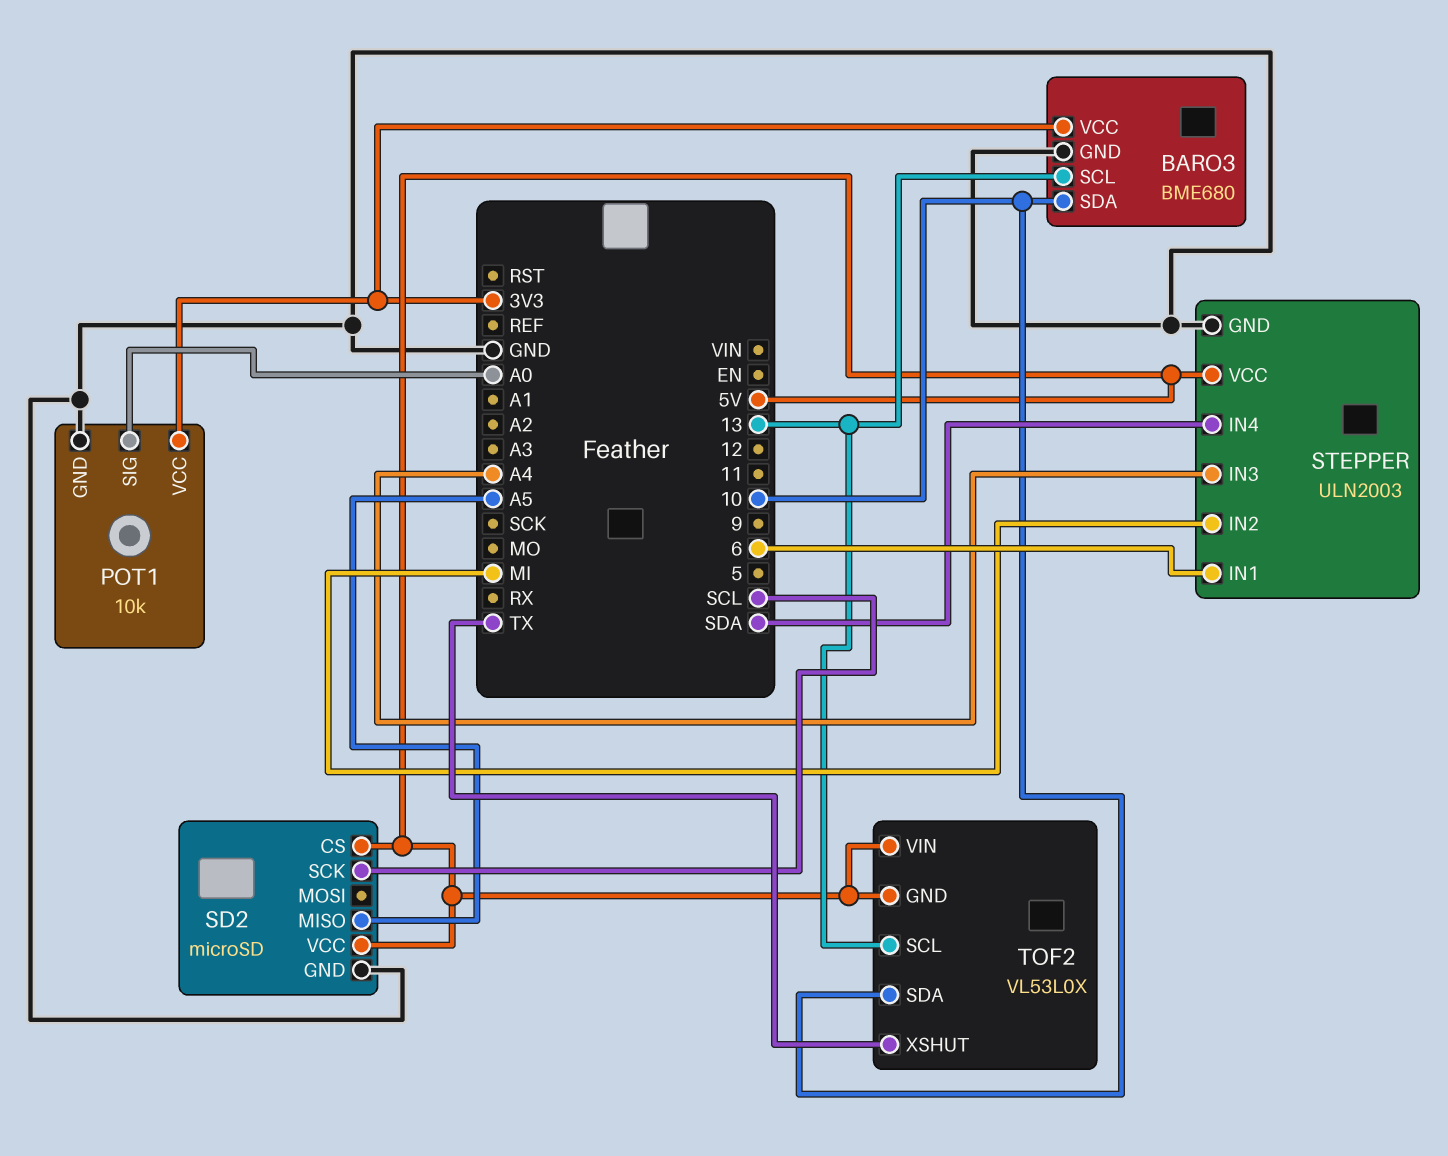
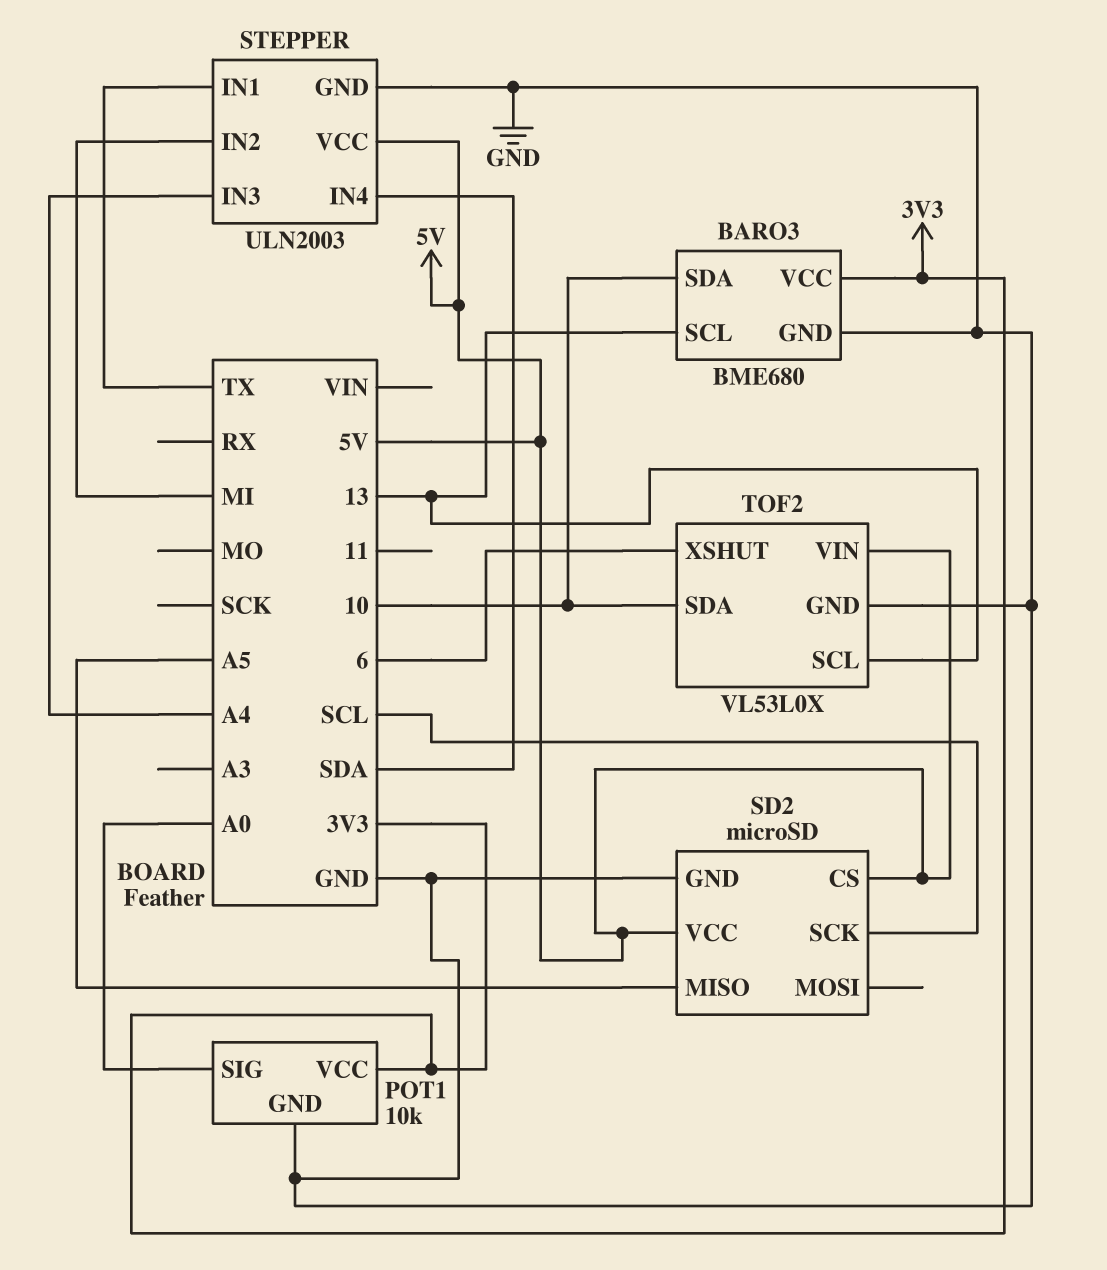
STEPPER pin IN1: 6 -> TX
TOF2 pin GND: 5V -> GND
TOF2 pin XSHUT: TX -> 6

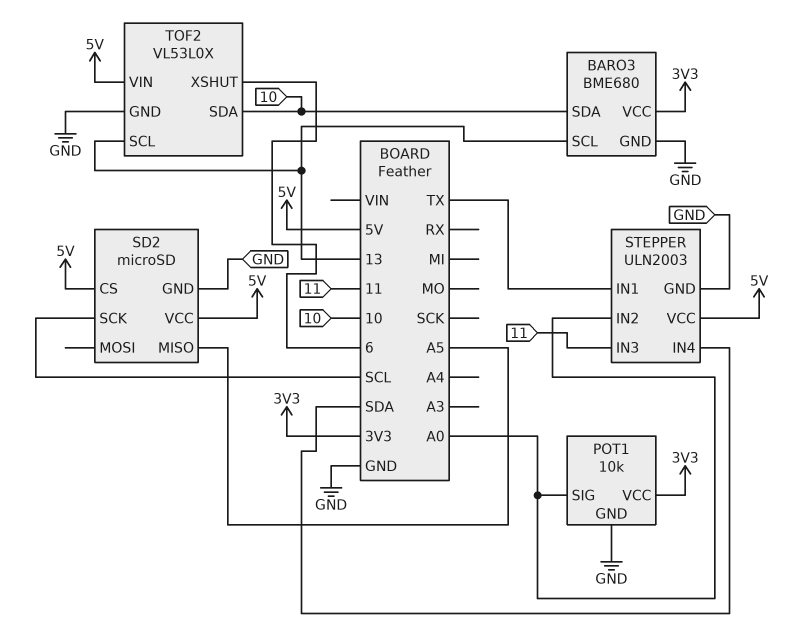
STEPPER pin IN2: MI -> A0
STEPPER pin IN3: A4 -> 11

